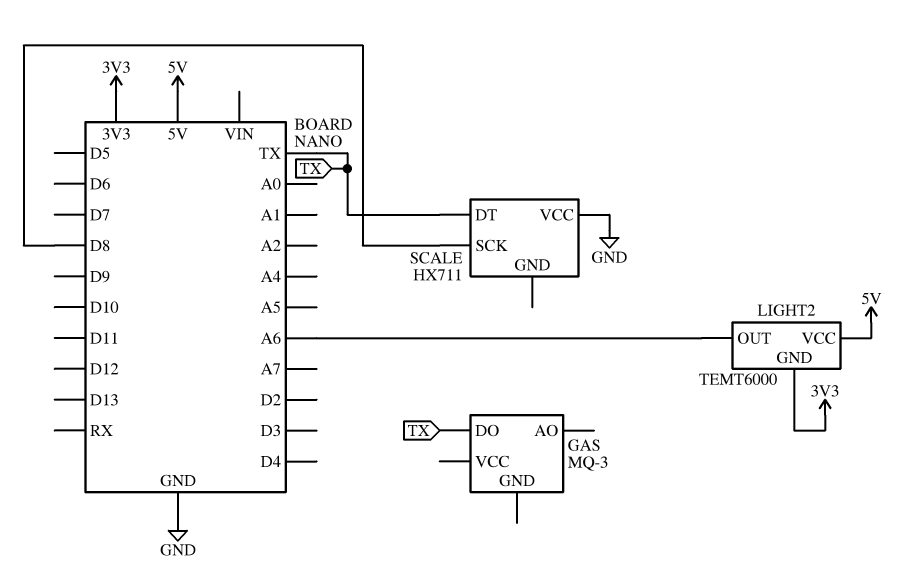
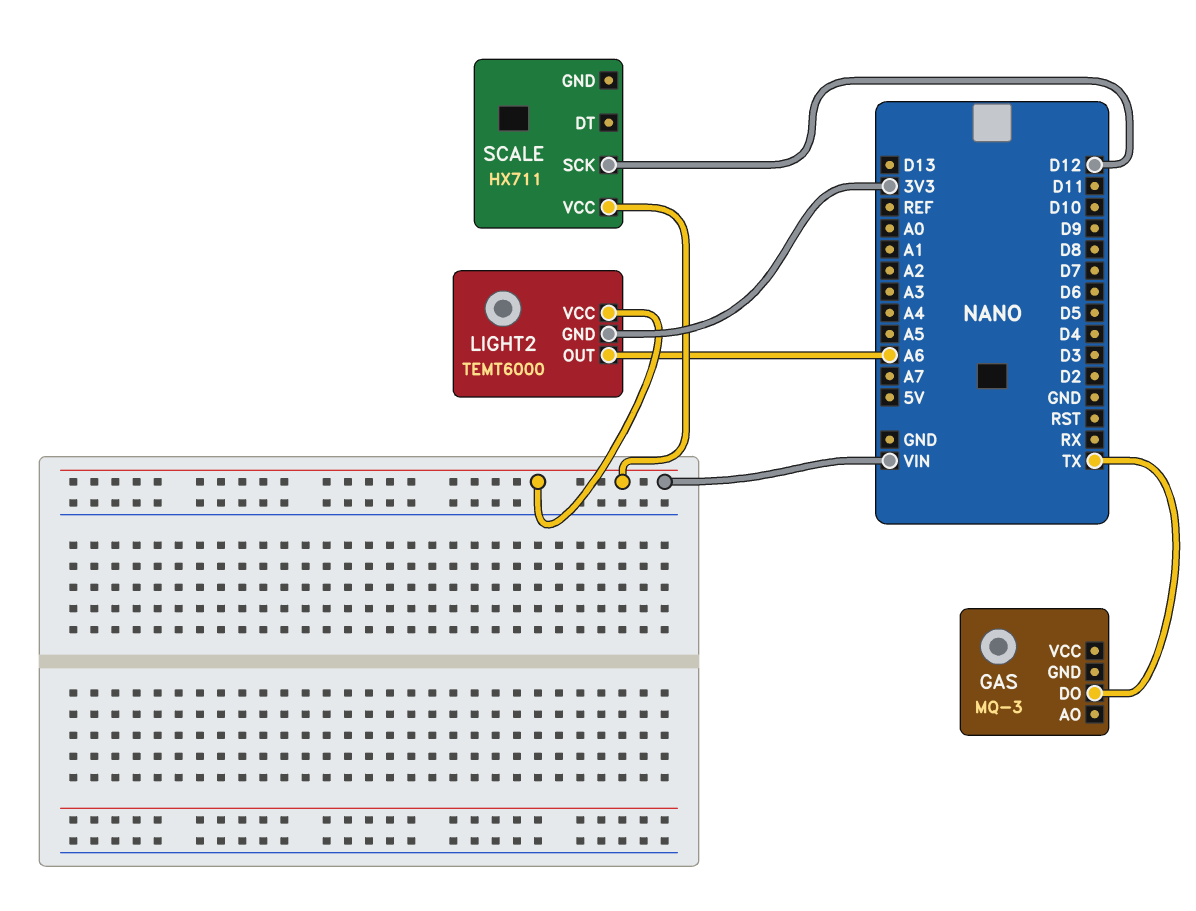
LIGHT2 pin VCC: 5V -> VIN
SCALE pin DT: TX -> none
SCALE pin SCK: D8 -> D12
SCALE pin VCC: GND -> VIN

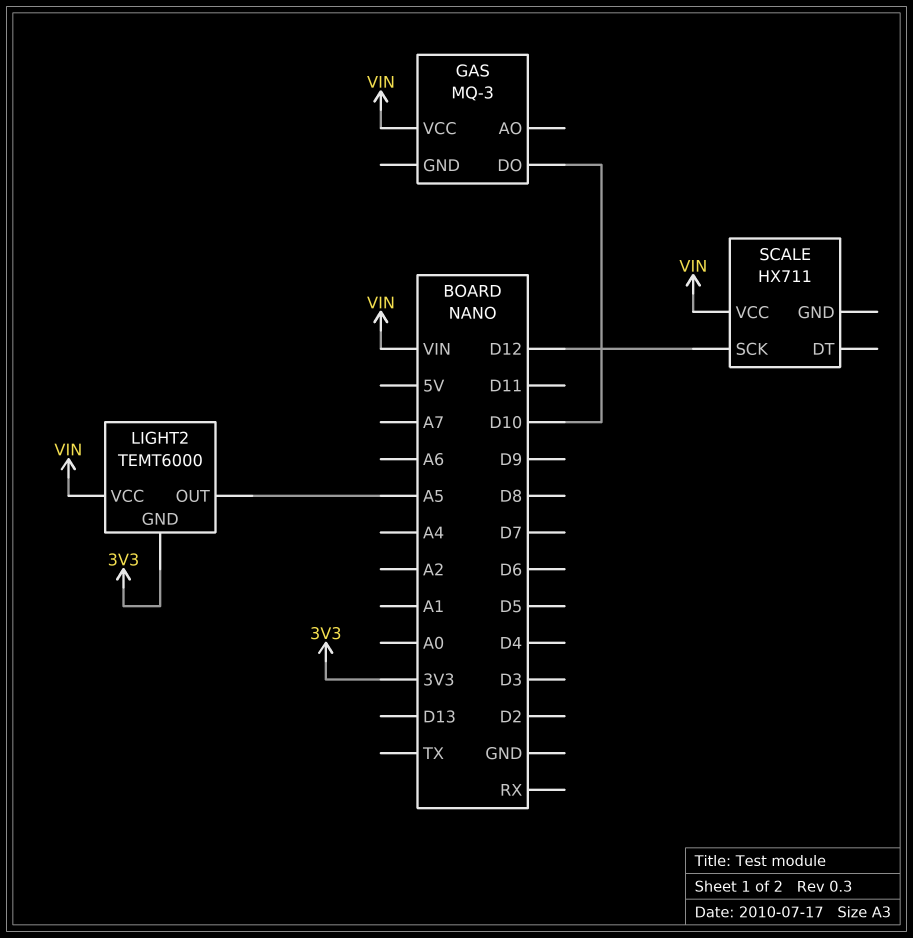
GAS pin DO: TX -> D10
GAS pin VCC: none -> VIN
LIGHT2 pin OUT: A6 -> A5

